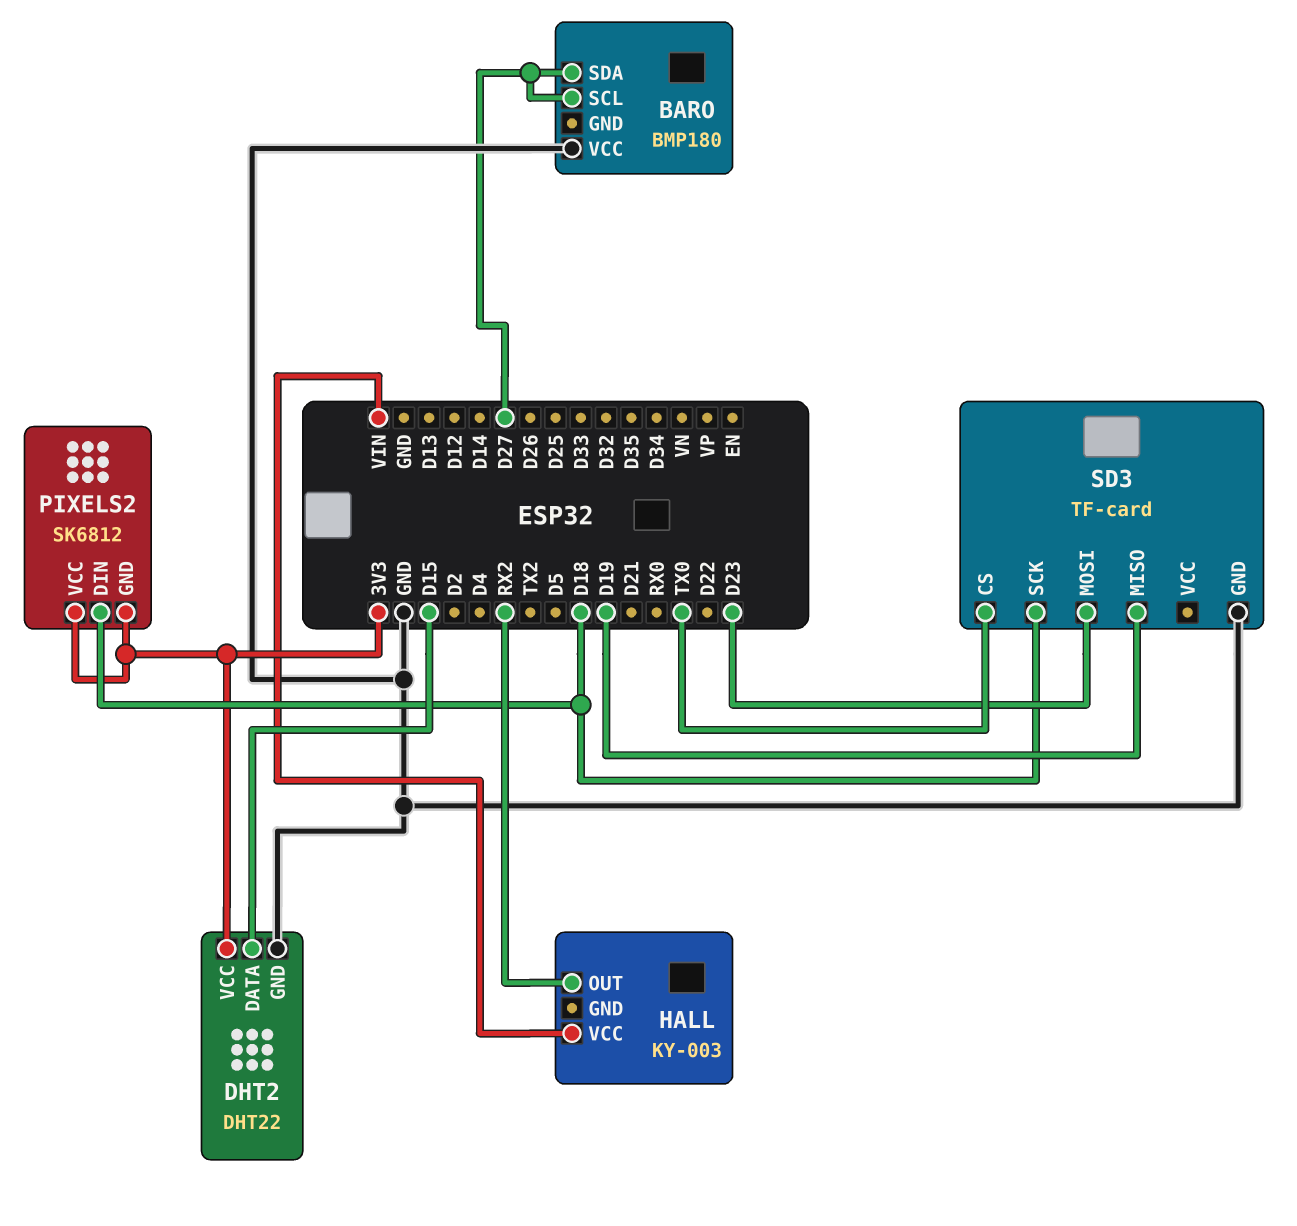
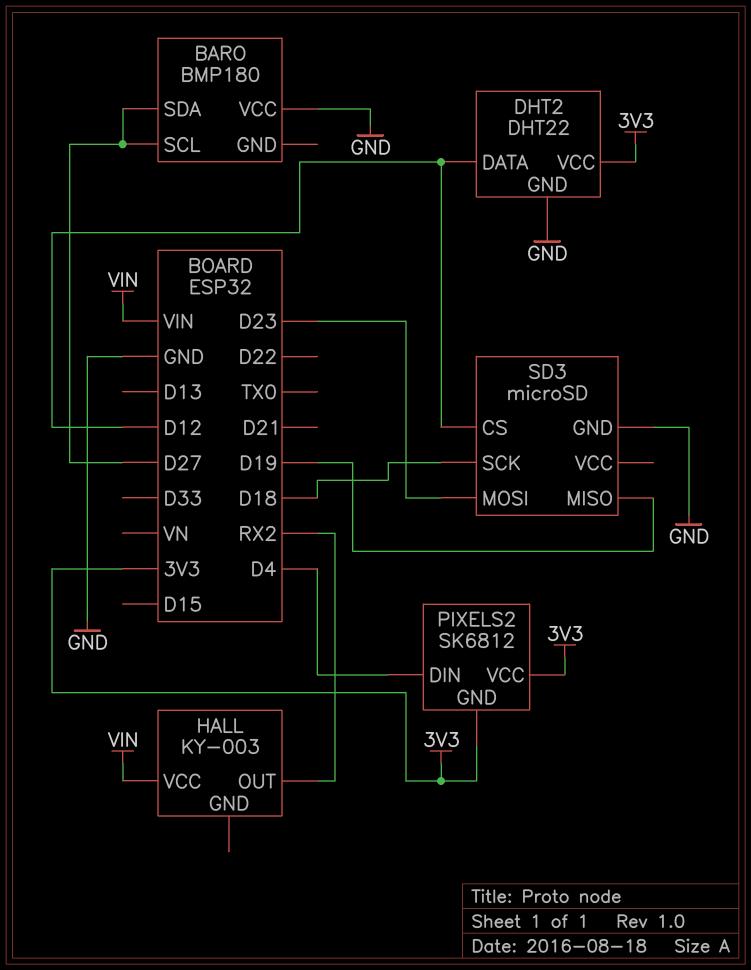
DHT2 pin DATA: D15 -> D12
PIXELS2 pin DIN: D18 -> D4
SD3: TF-card -> microSD
SD3 pin CS: TX0 -> D12

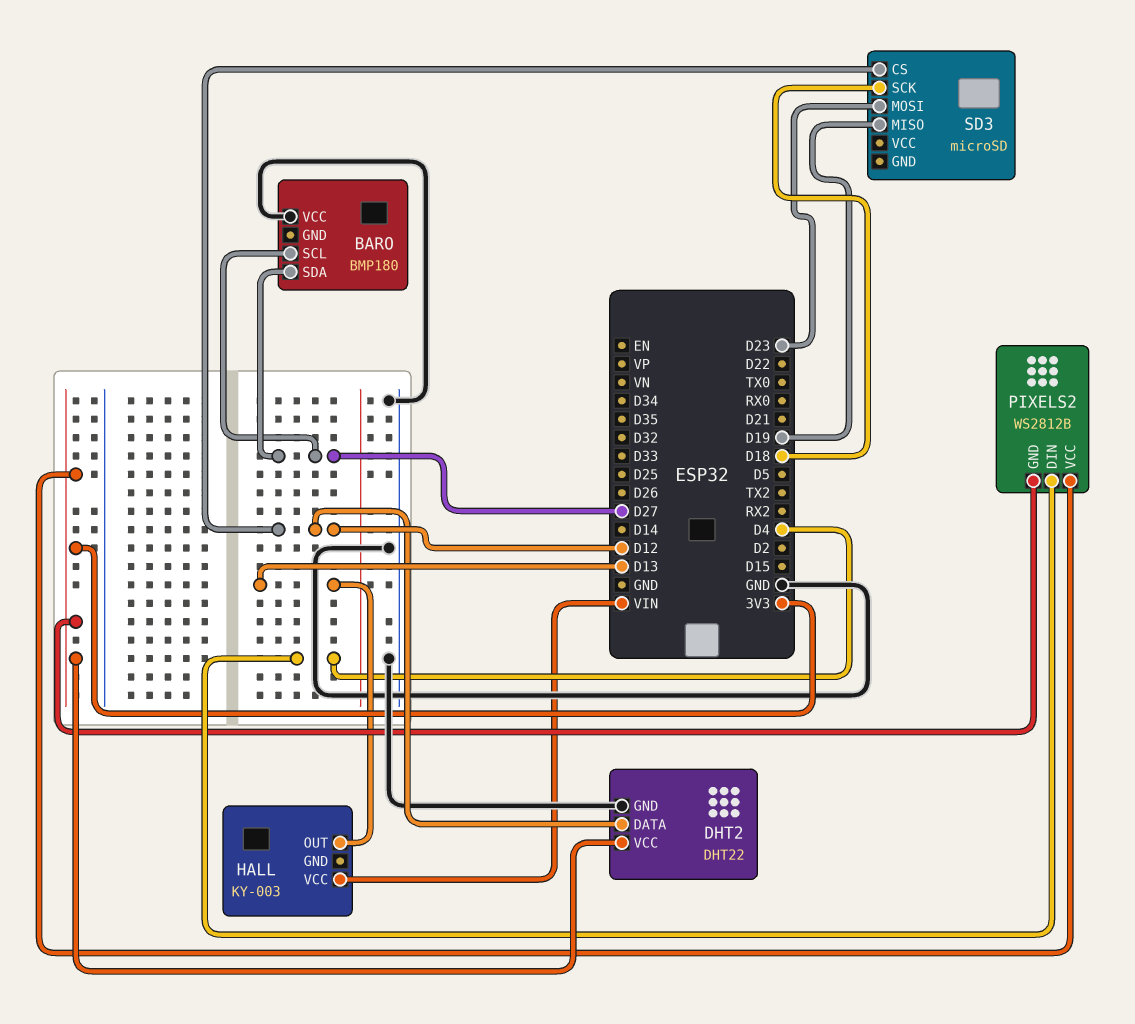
HALL pin OUT: RX2 -> D13
PIXELS2: SK6812 -> WS2812B
SD3 pin GND: GND -> none

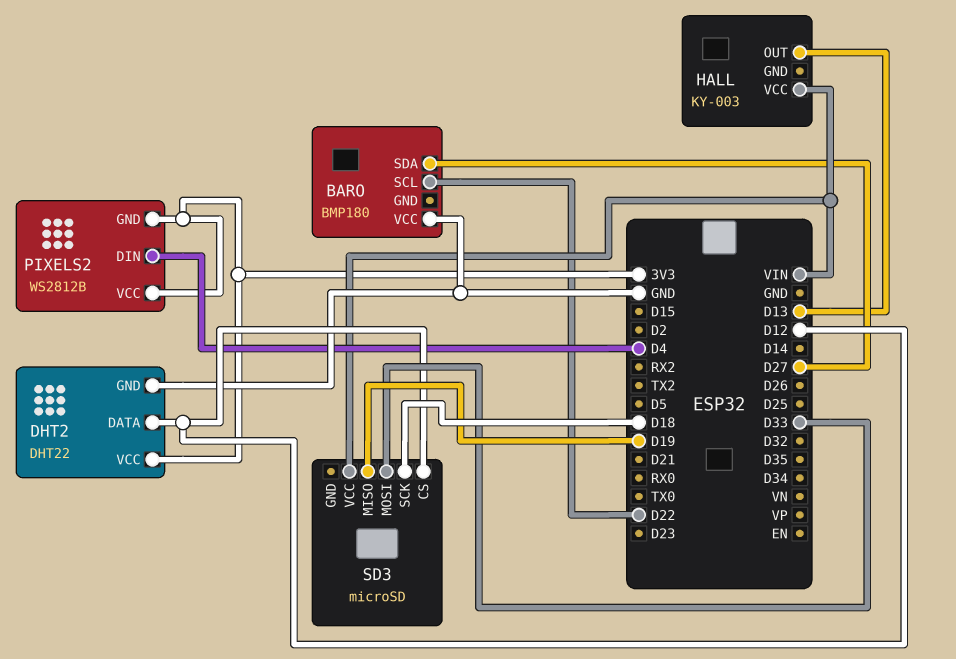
BARO pin SCL: D27 -> D22
SD3 pin MOSI: D23 -> D33
SD3 pin VCC: none -> VIN

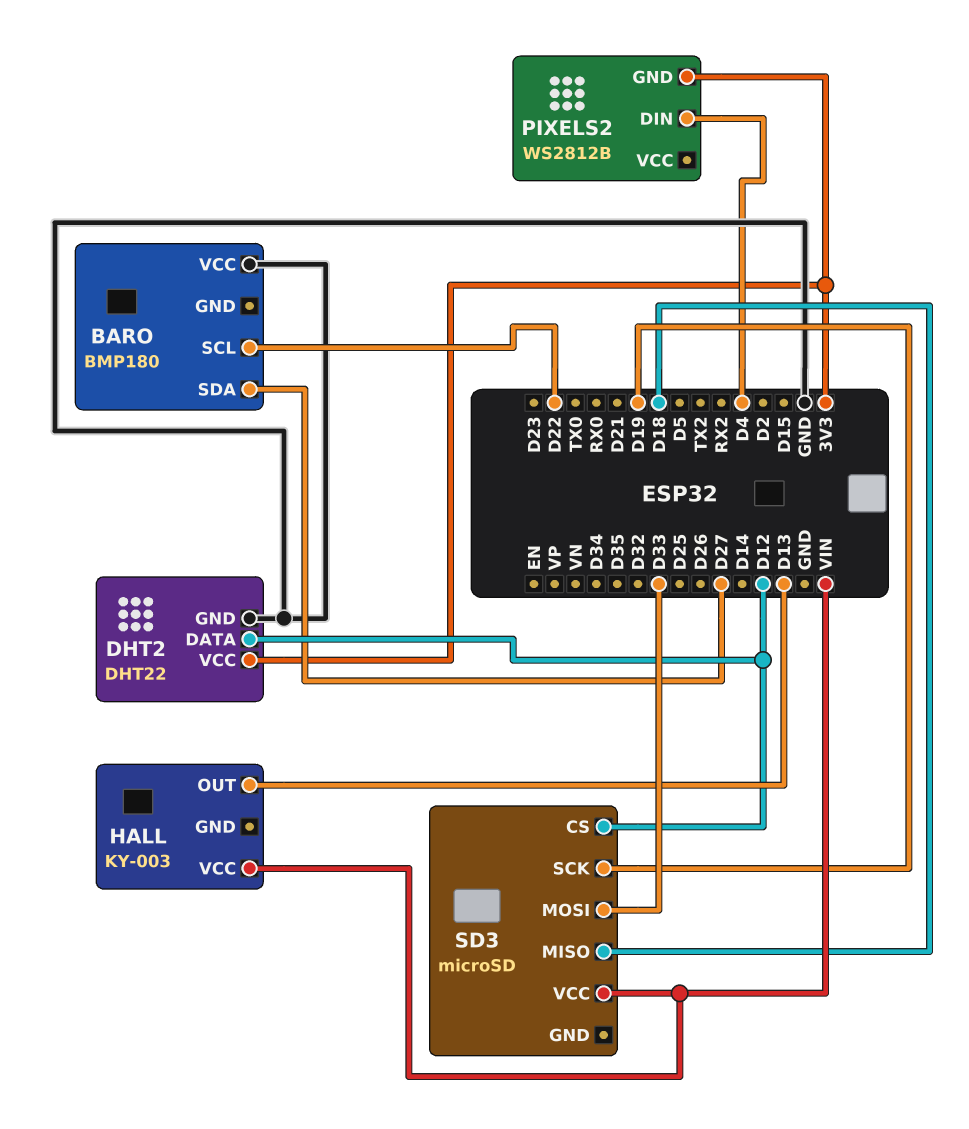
PIXELS2 pin VCC: 3V3 -> none
SD3 pin MISO: D19 -> D18
SD3 pin SCK: D18 -> D19

